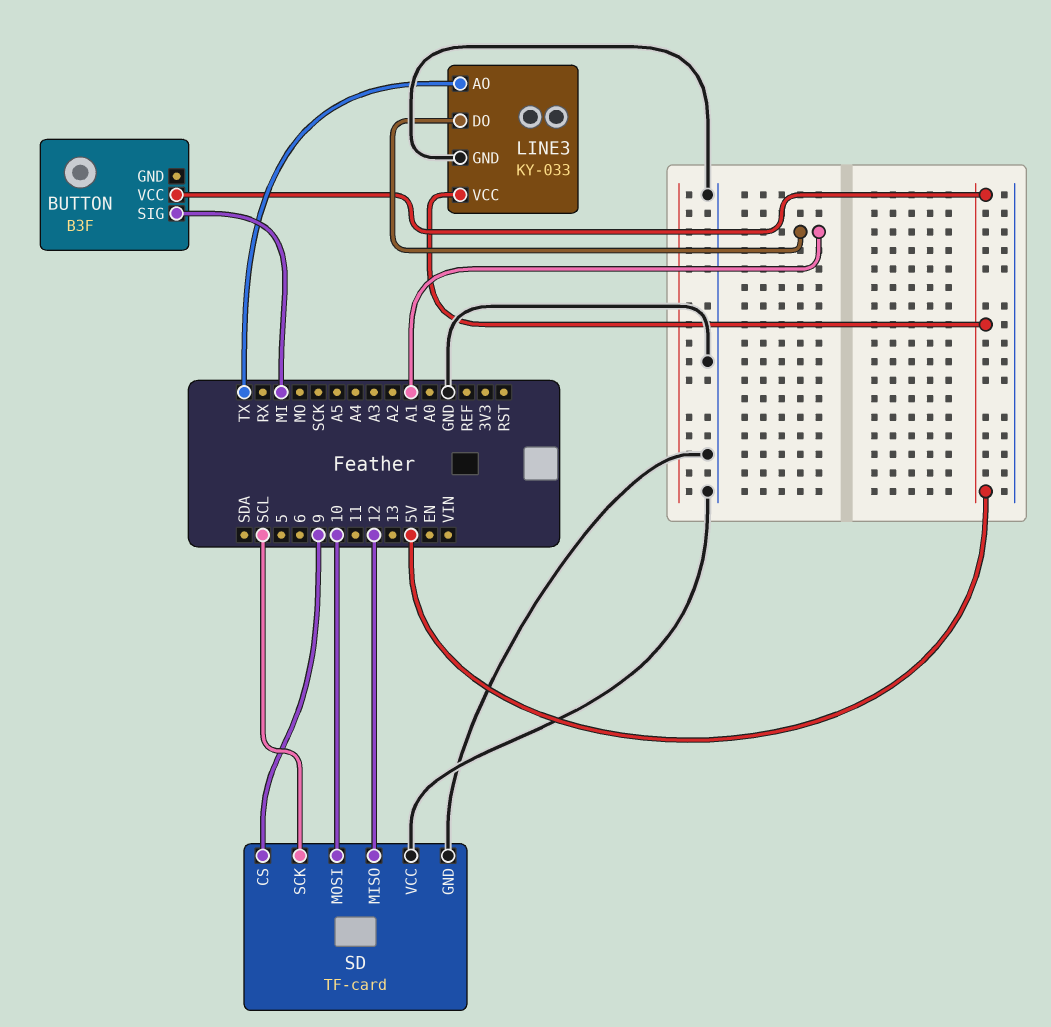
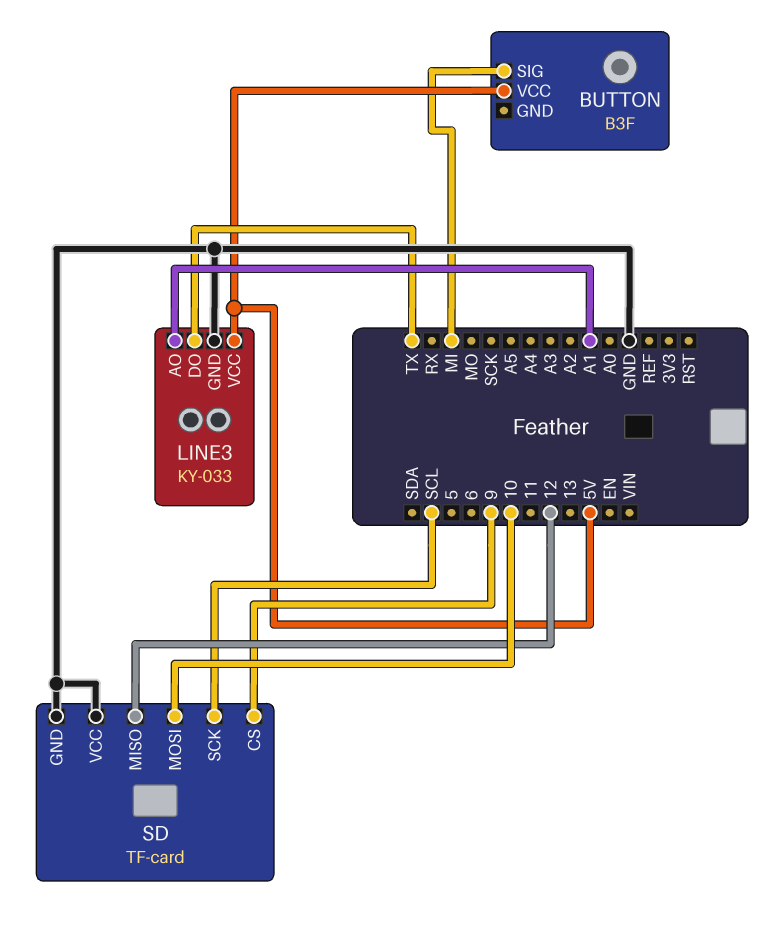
LINE3 pin AO: TX -> A1
LINE3 pin DO: A1 -> TX

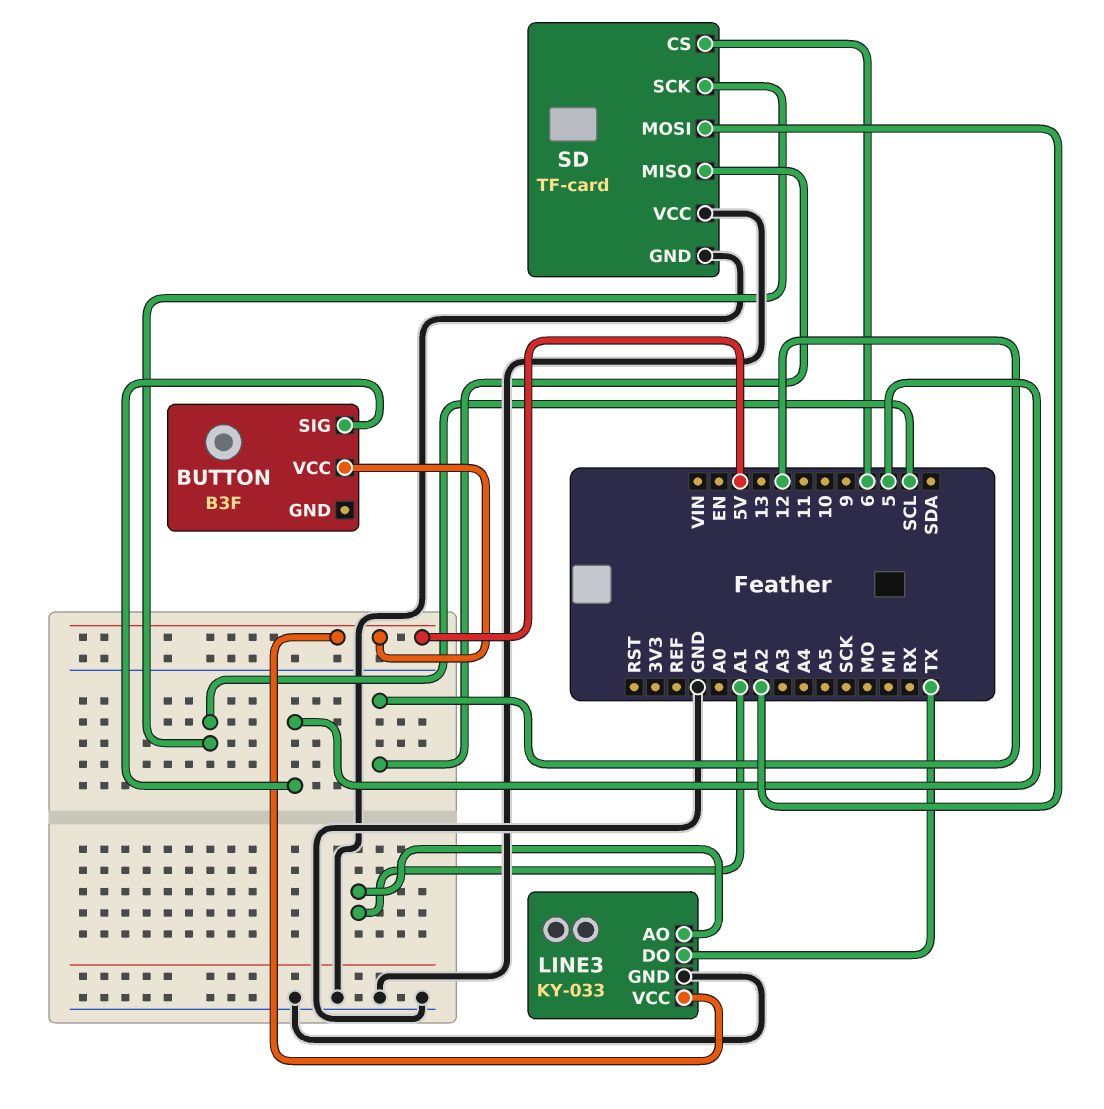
BUTTON pin SIG: MI -> 5
SD pin CS: 9 -> 6
SD pin MOSI: 10 -> A2

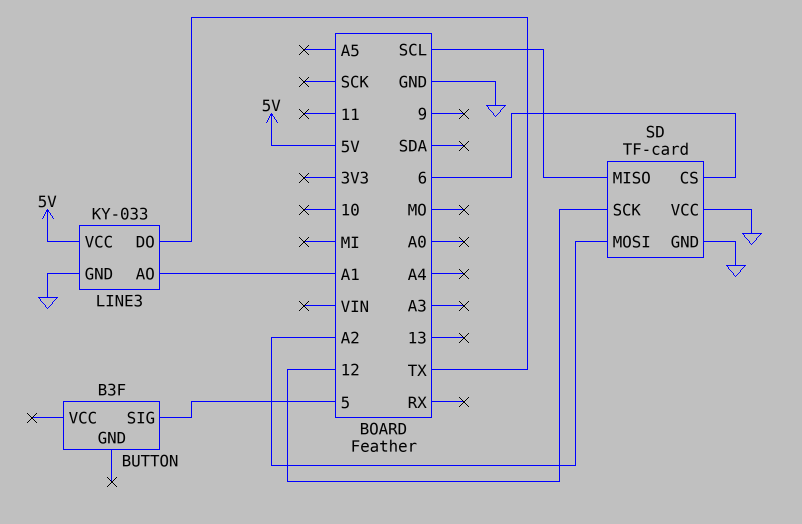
BUTTON pin VCC: 5V -> none
SD pin MISO: 12 -> SCL
SD pin SCK: SCL -> 12

